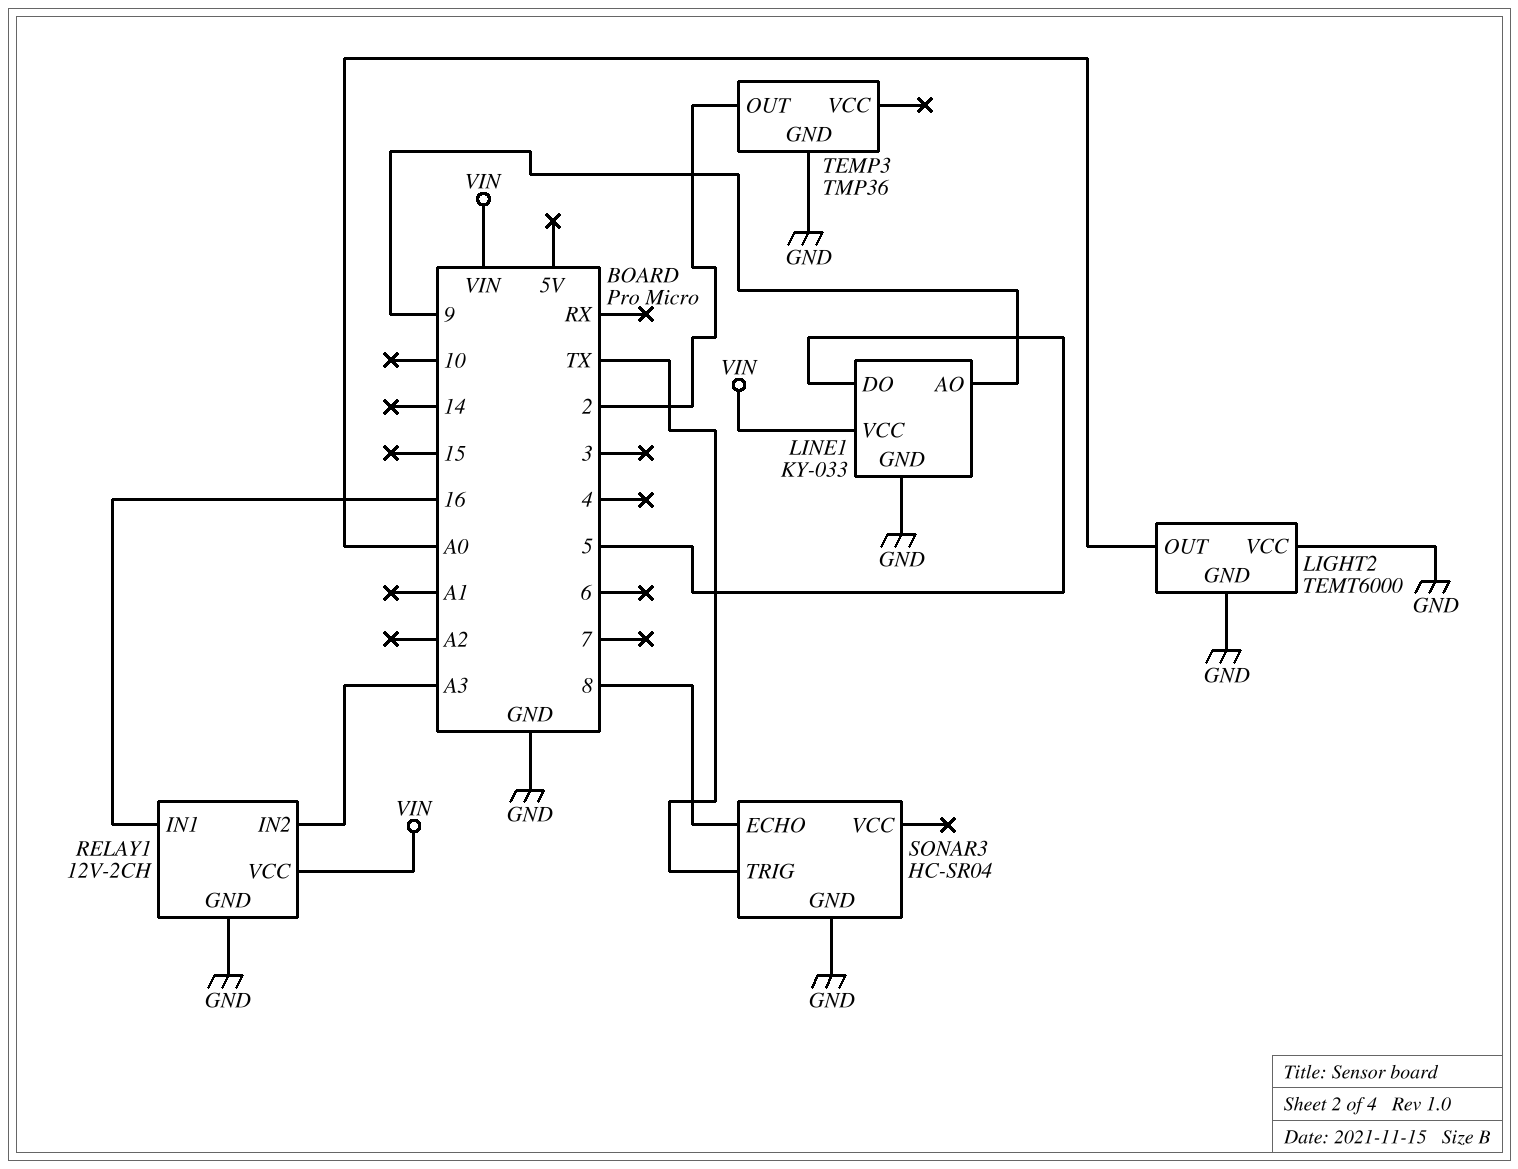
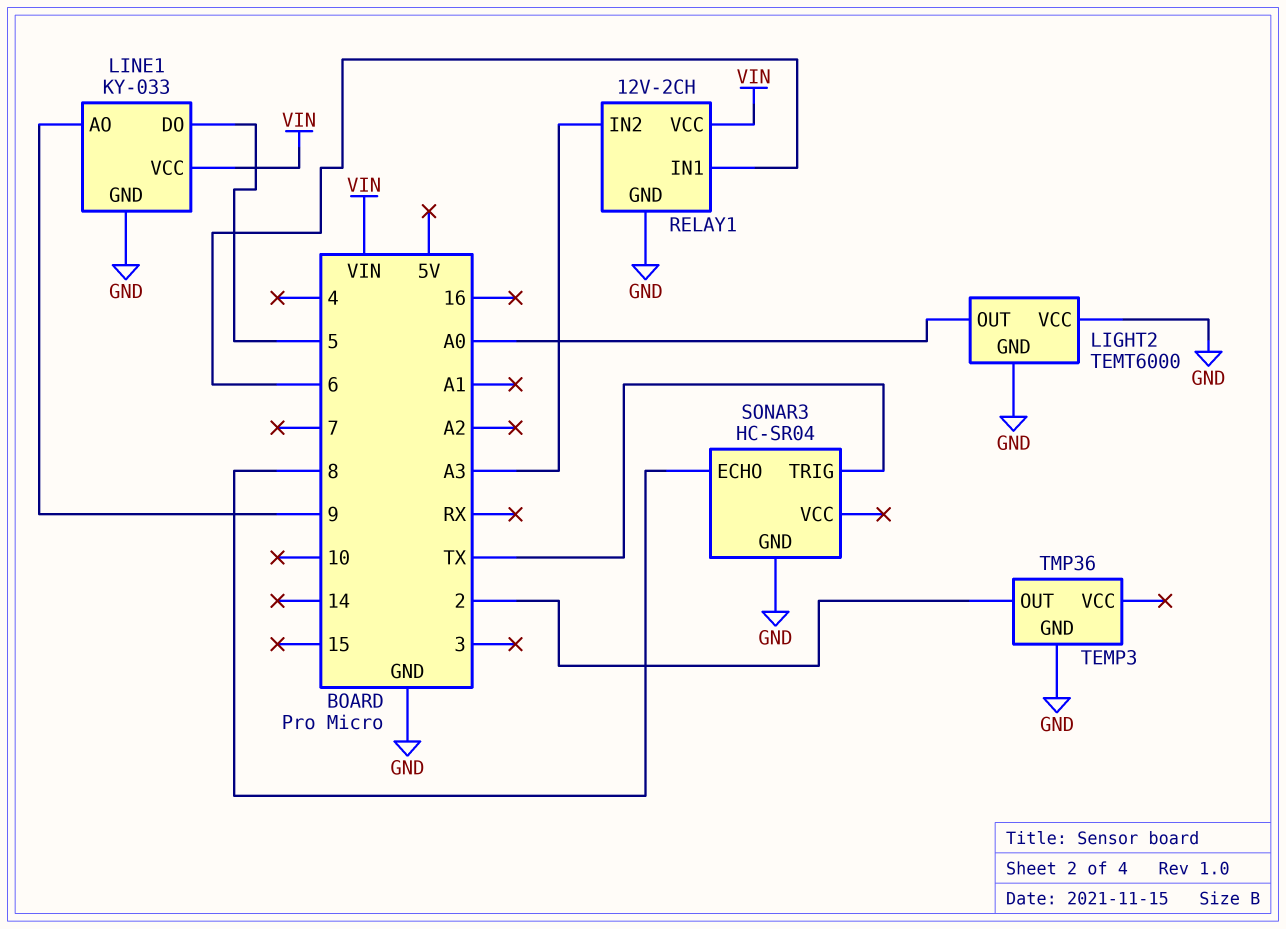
RELAY1 pin IN1: 16 -> 6

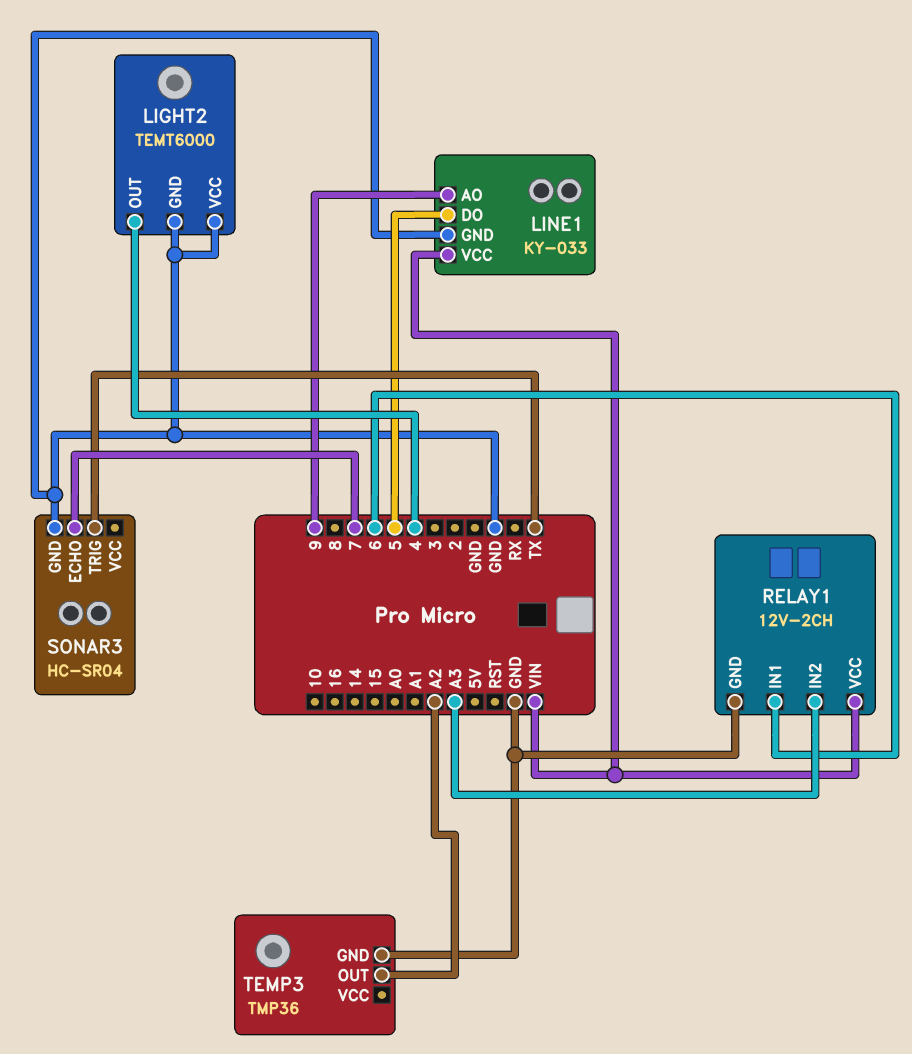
LIGHT2 pin OUT: A0 -> 4
SONAR3 pin ECHO: 8 -> 7
TEMP3 pin OUT: 2 -> A2

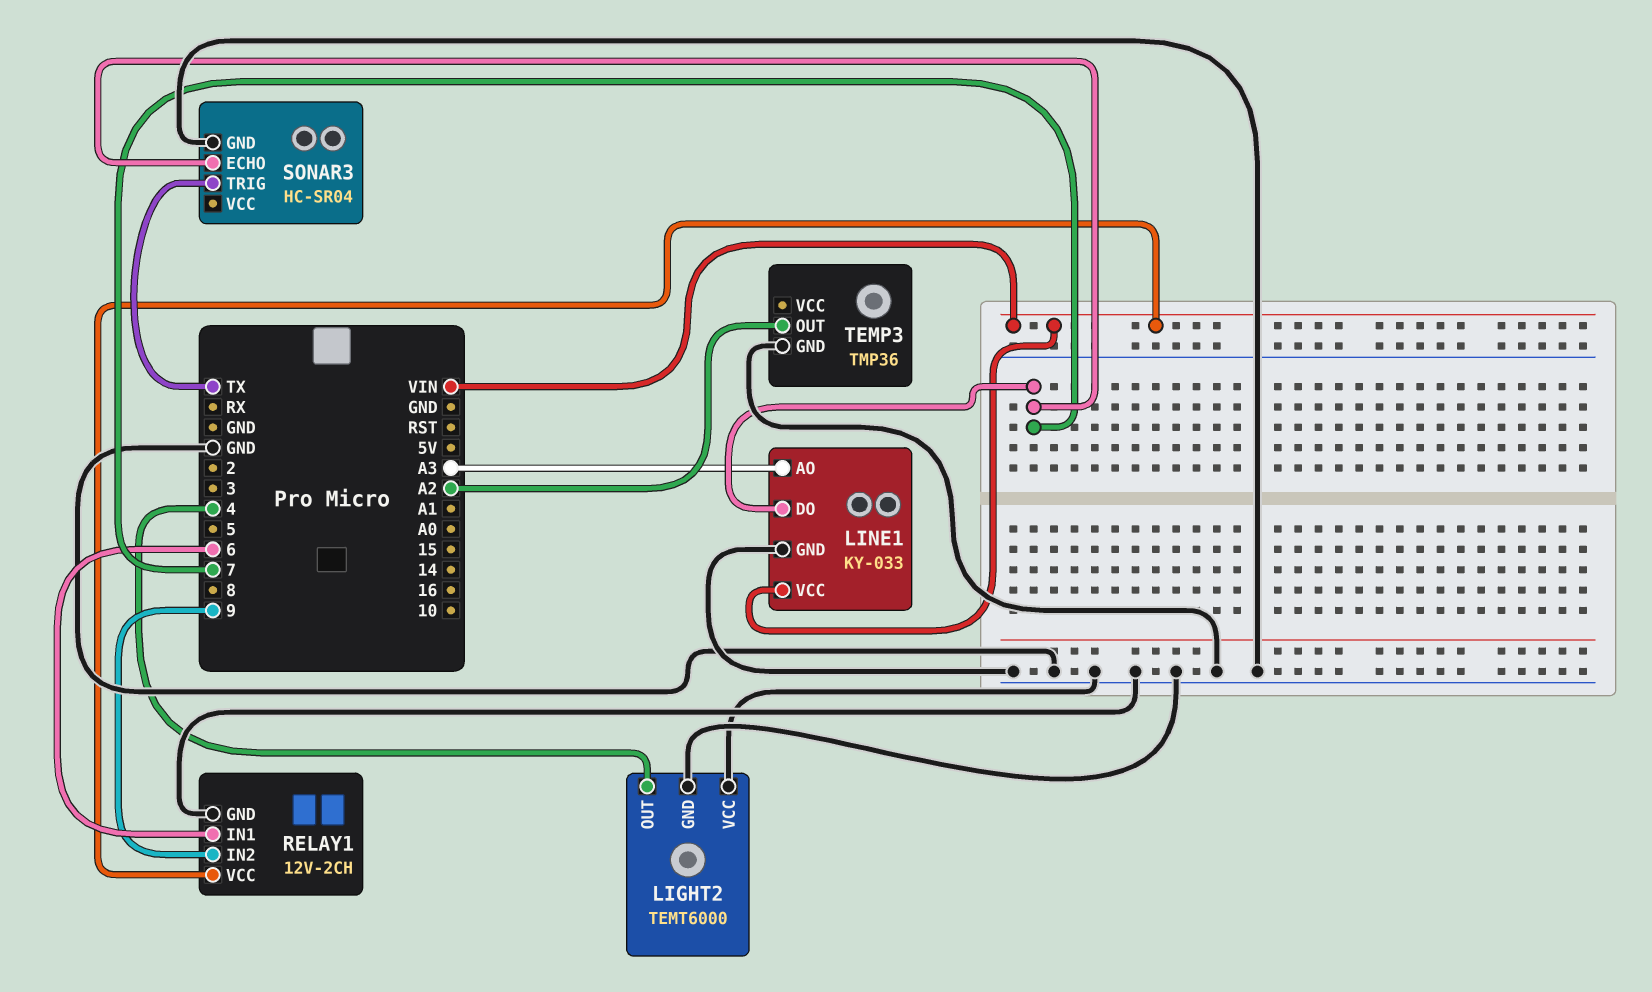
LINE1 pin AO: 9 -> A3
LINE1 pin DO: 5 -> 7
RELAY1 pin IN2: A3 -> 9

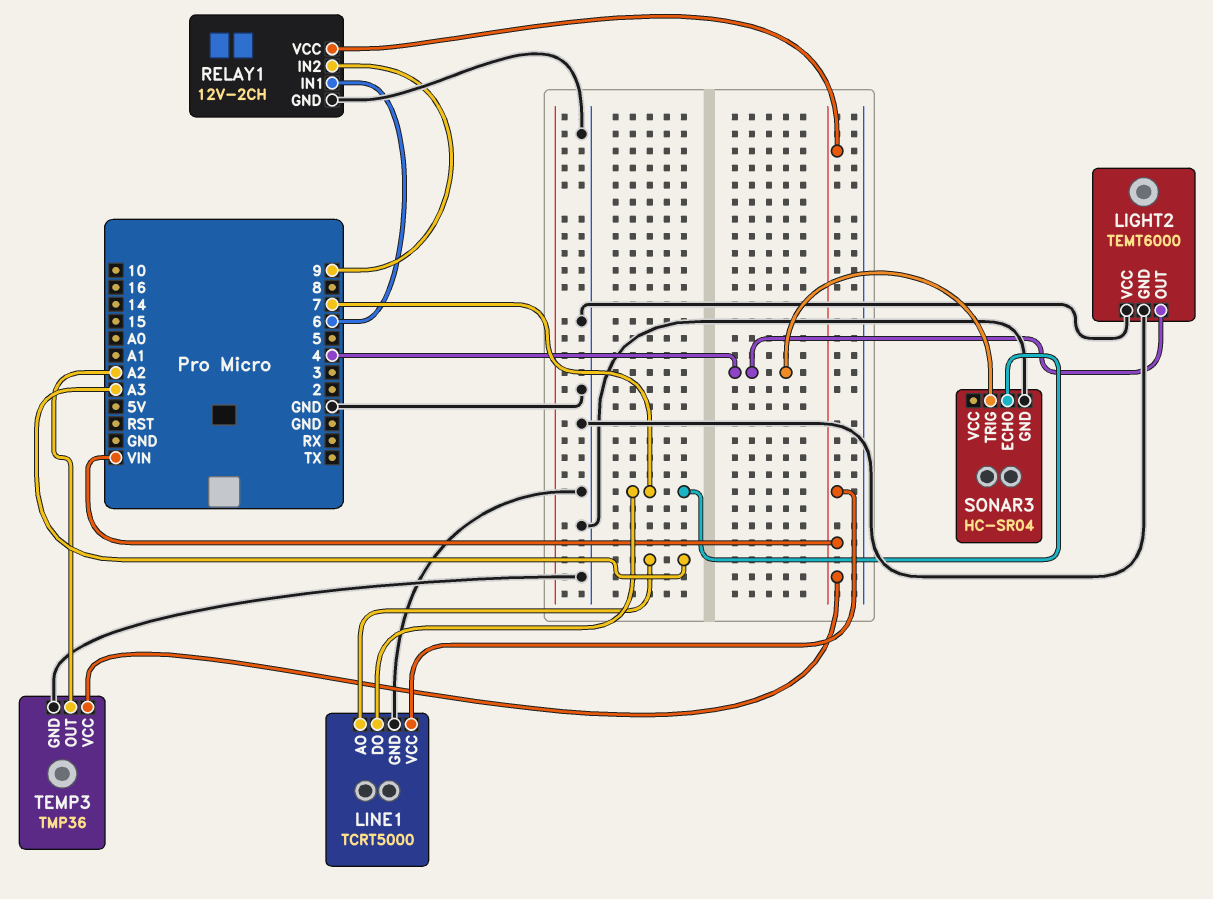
LINE1: KY-033 -> TCRT5000
SONAR3 pin TRIG: TX -> 4
TEMP3 pin VCC: none -> VIN

